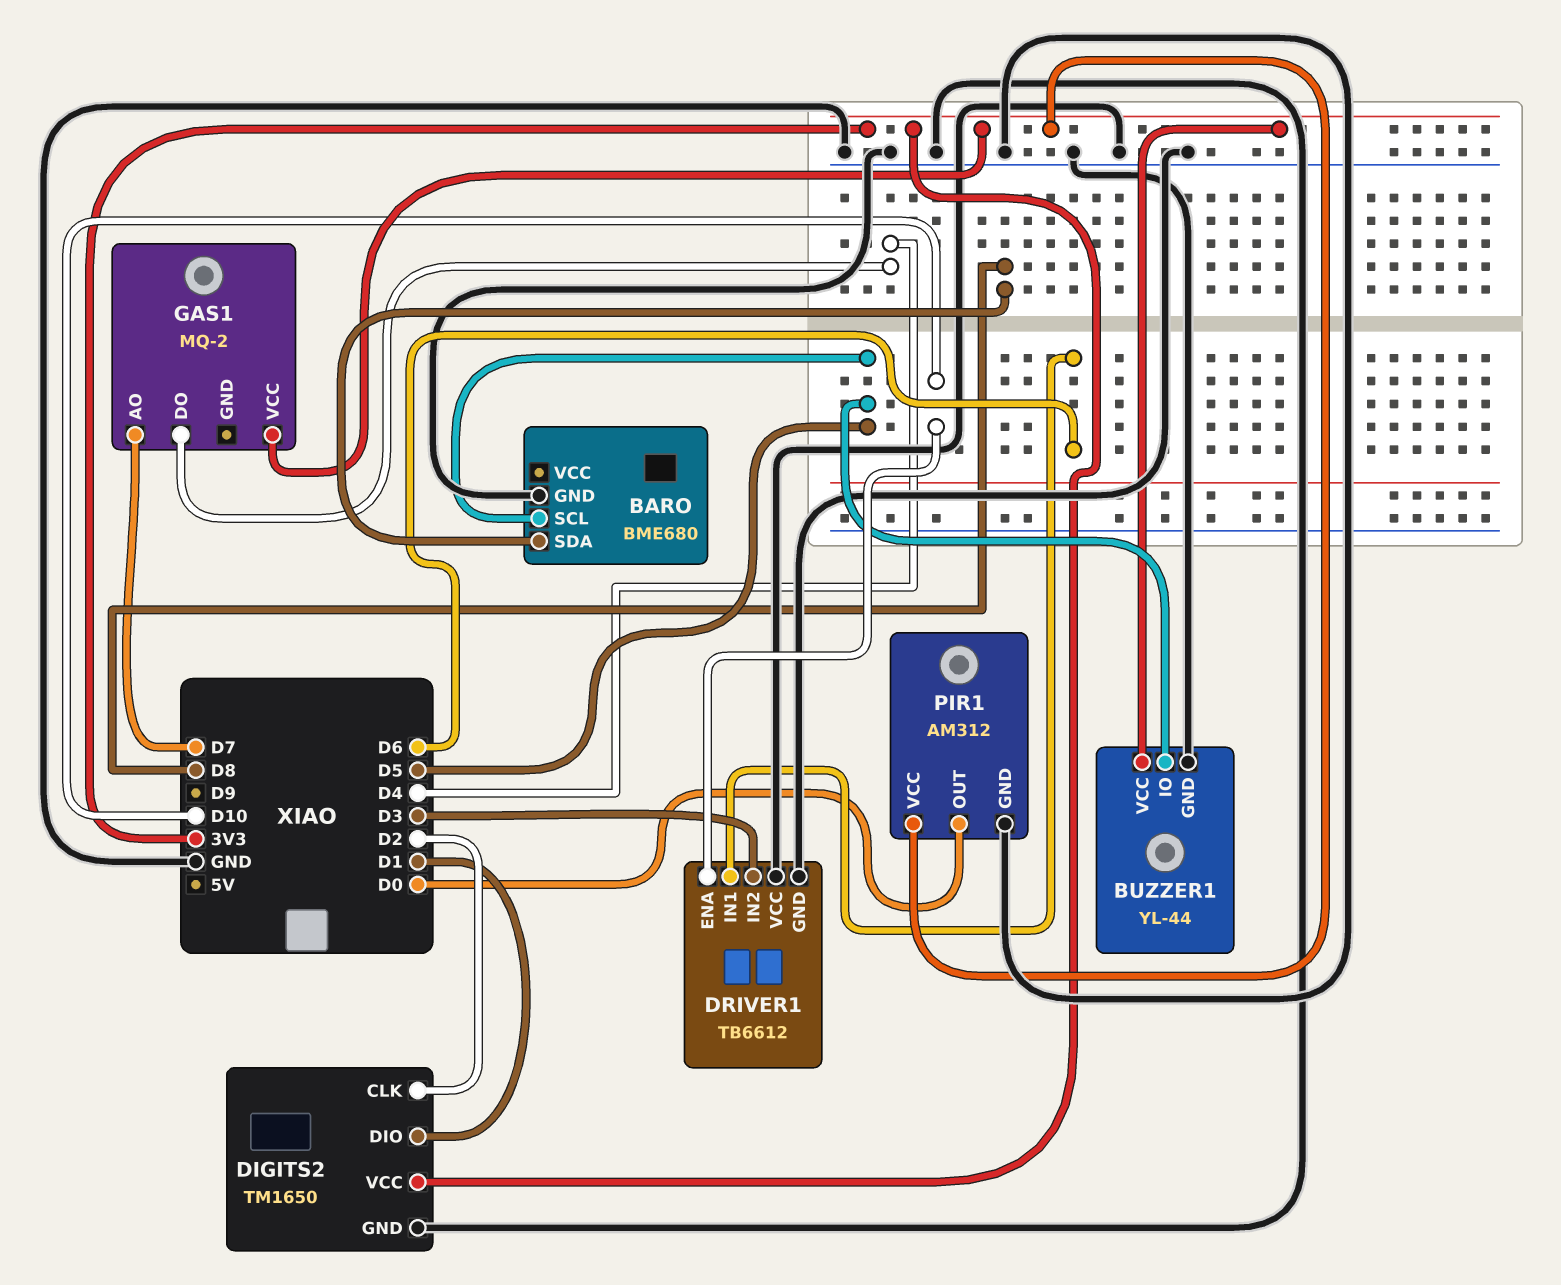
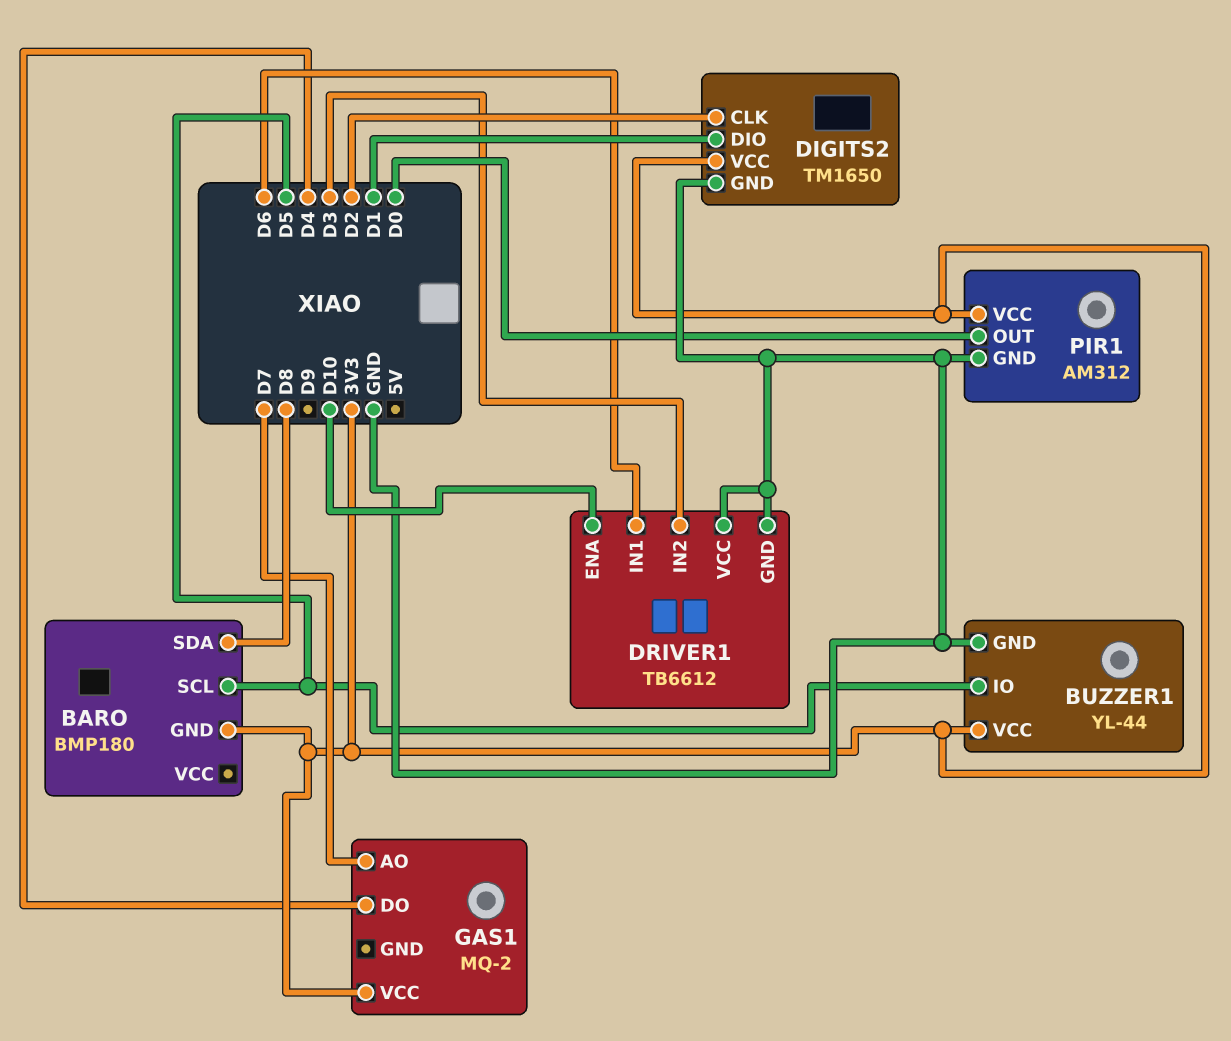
BARO: BME680 -> BMP180
BARO pin GND: GND -> 3V3

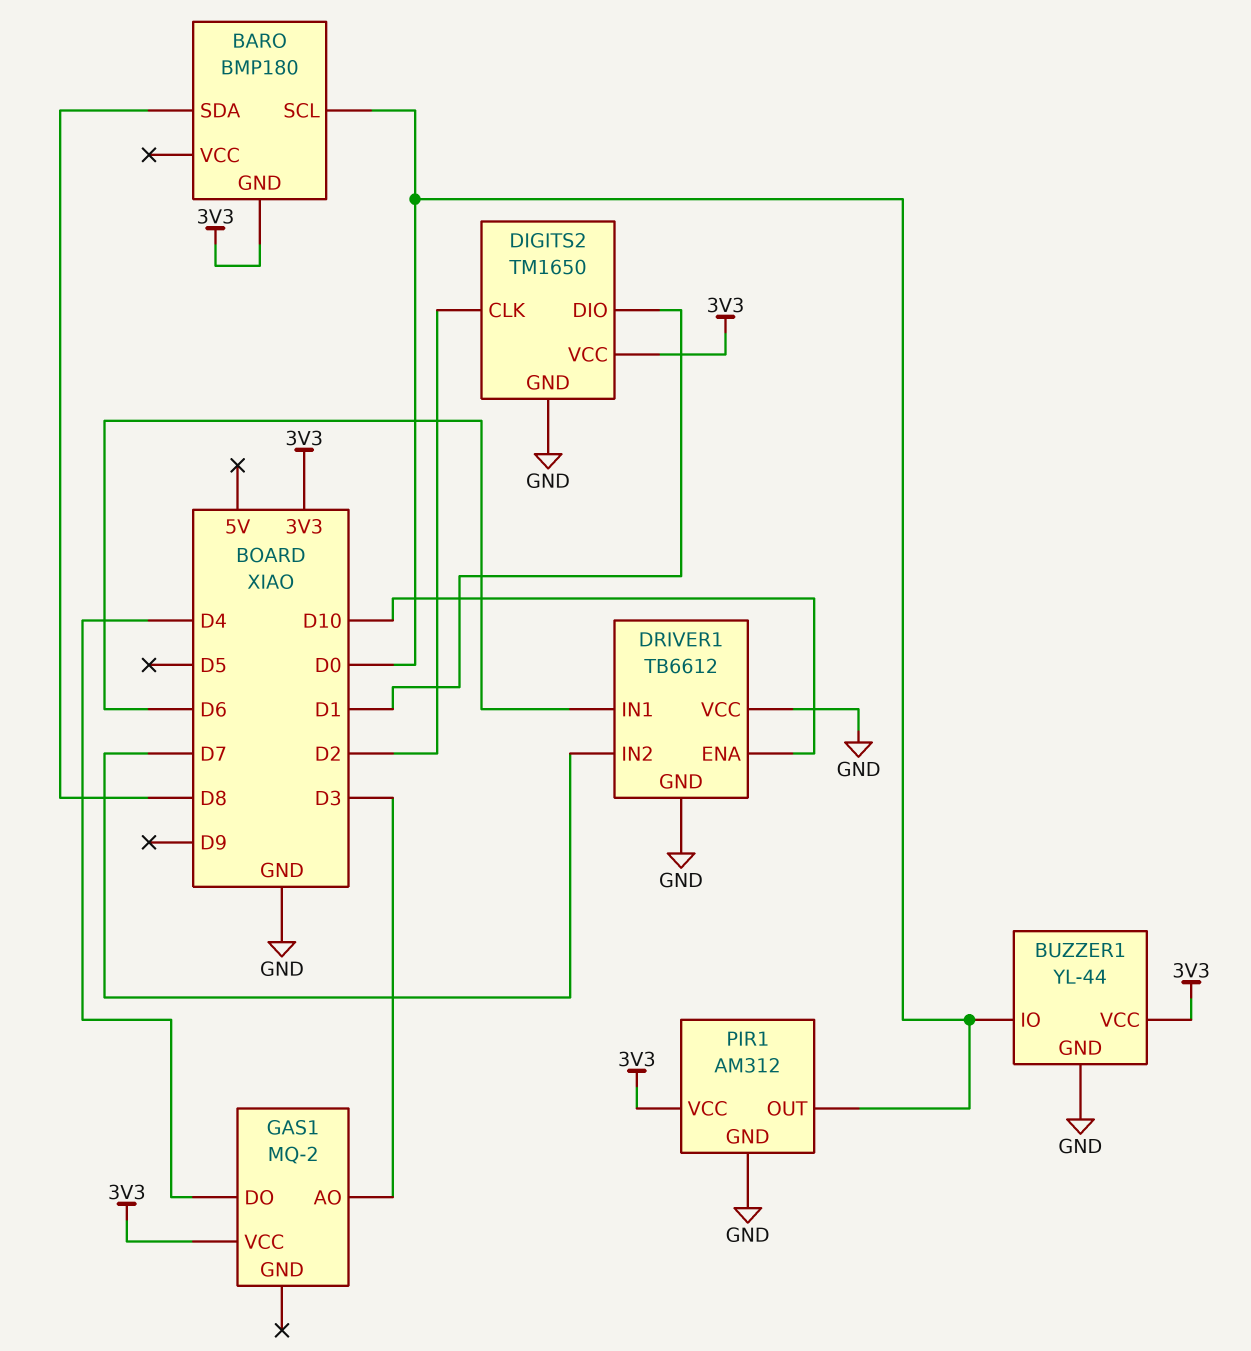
BARO pin SCL: D5 -> D0
BUZZER1 pin IO: D5 -> D0
DRIVER1 pin IN2: D3 -> D7
GAS1 pin AO: D7 -> D3

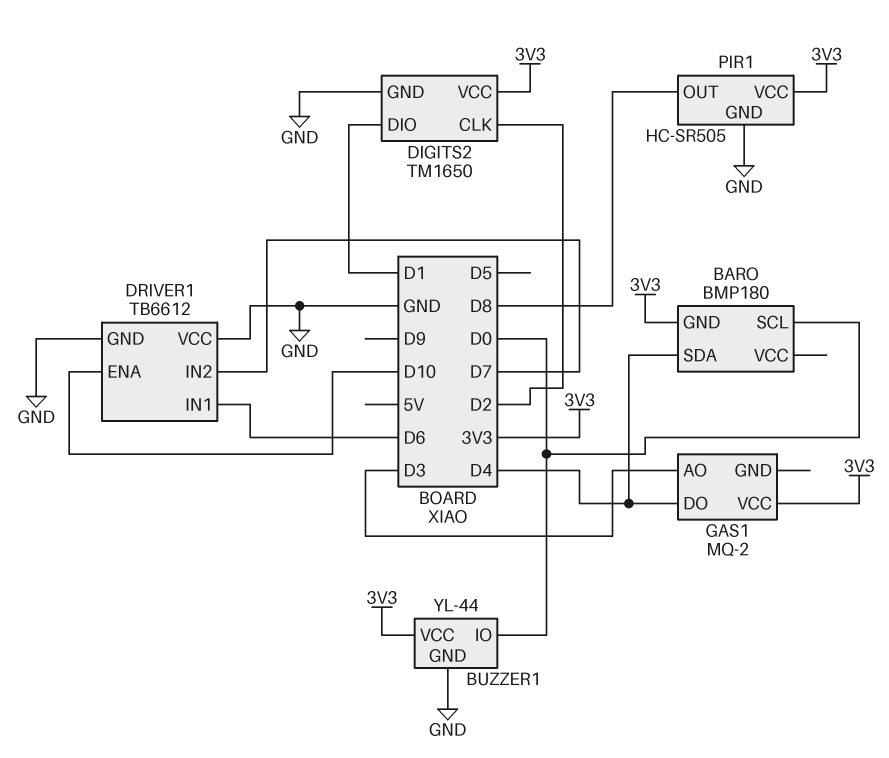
BARO pin SDA: D8 -> D4
PIR1: AM312 -> HC-SR505
PIR1 pin OUT: D0 -> D8

